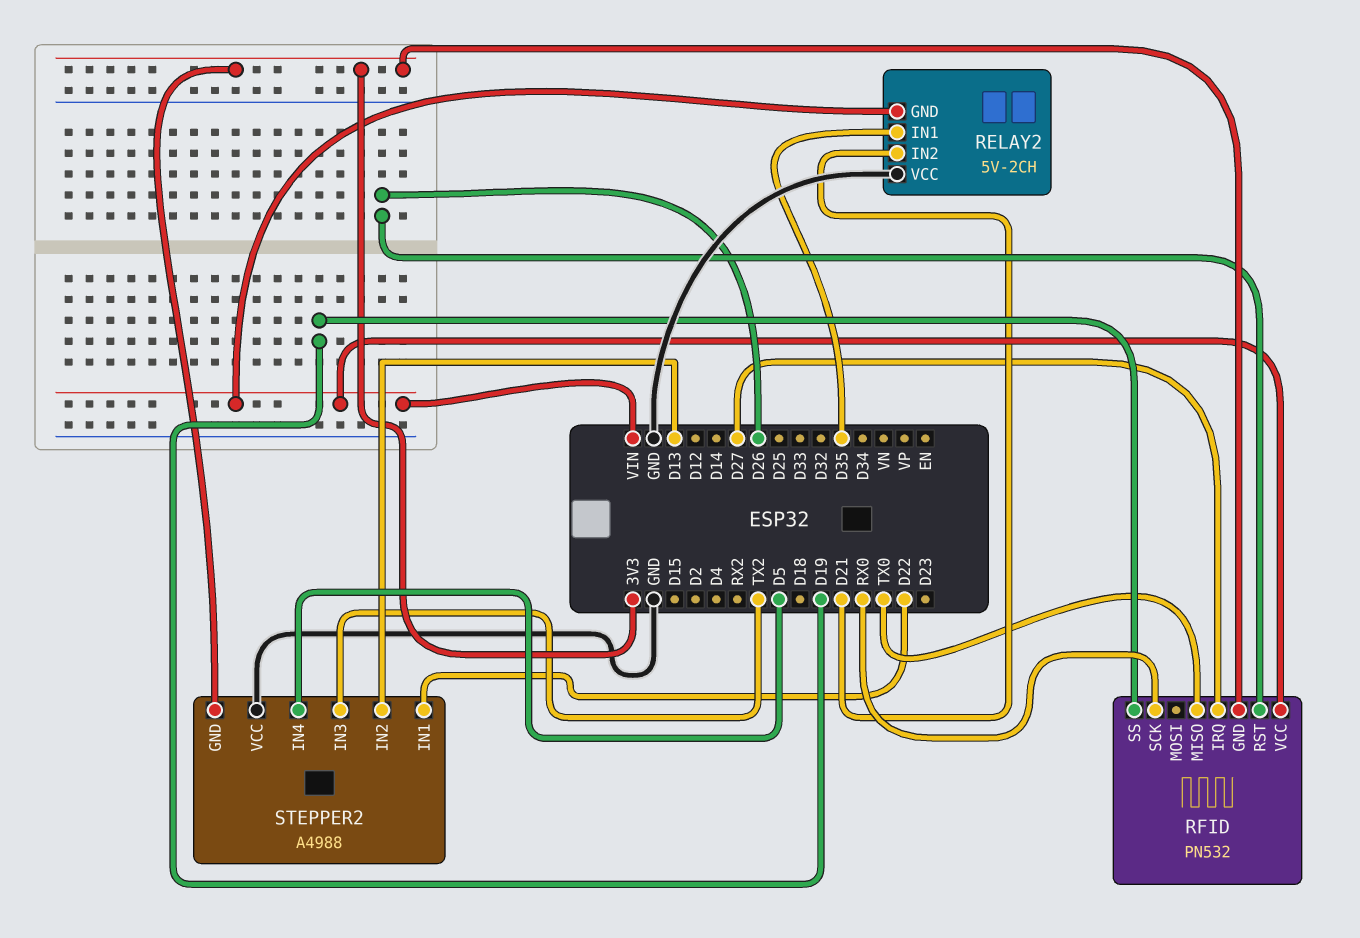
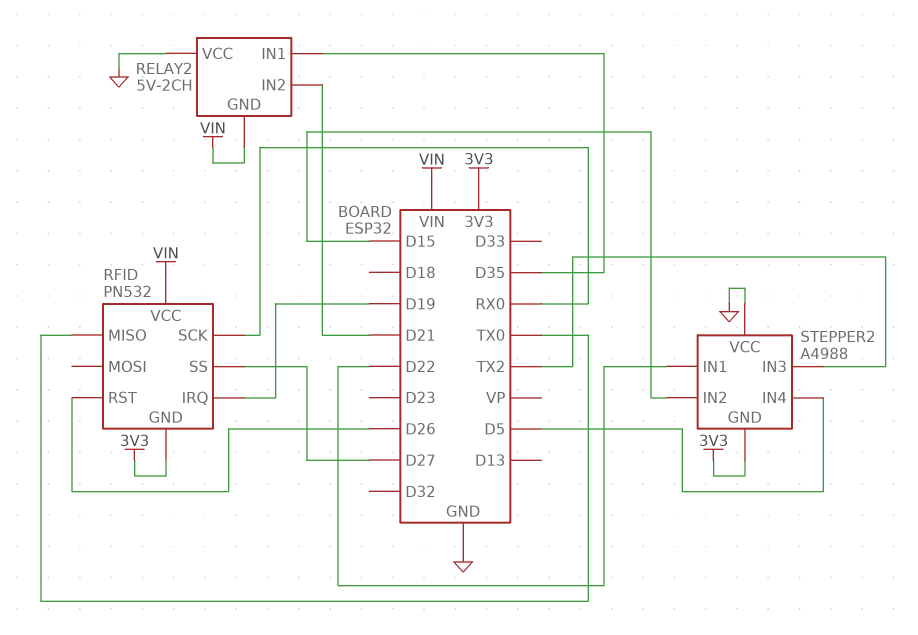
RFID pin IRQ: D27 -> D19
RFID pin SS: D19 -> D27
STEPPER2 pin IN2: D13 -> D15

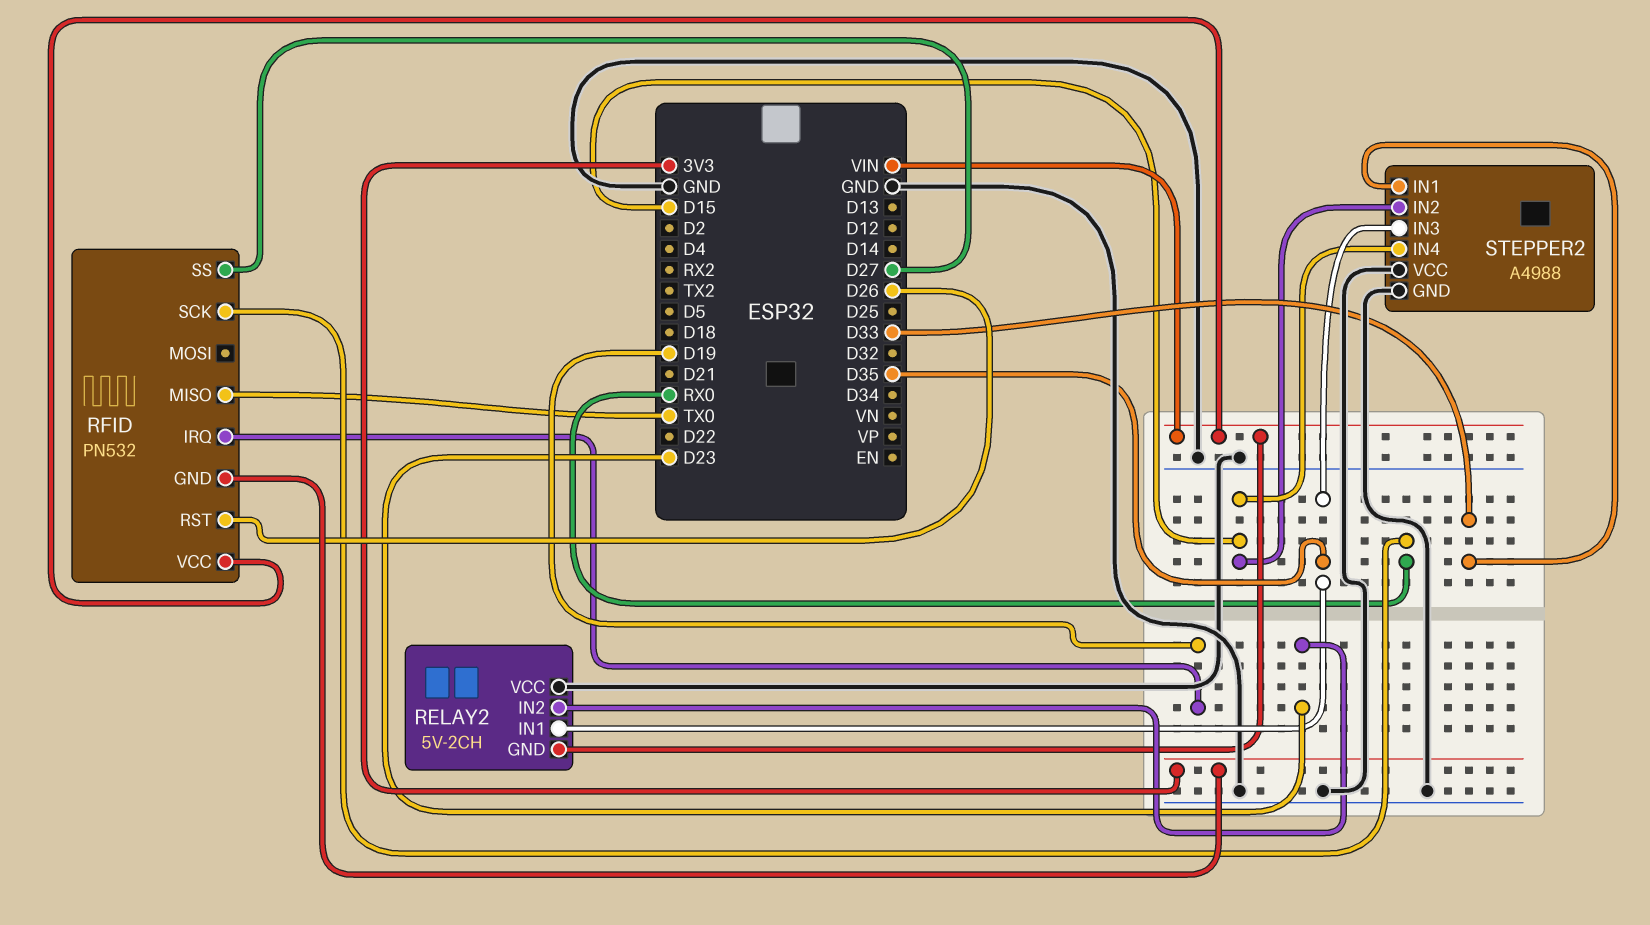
RELAY2 pin IN2: D21 -> D23
STEPPER2 pin GND: 3V3 -> GND
STEPPER2 pin IN1: D22 -> D33
STEPPER2 pin IN3: TX2 -> D35
STEPPER2 pin IN4: D5 -> D15

